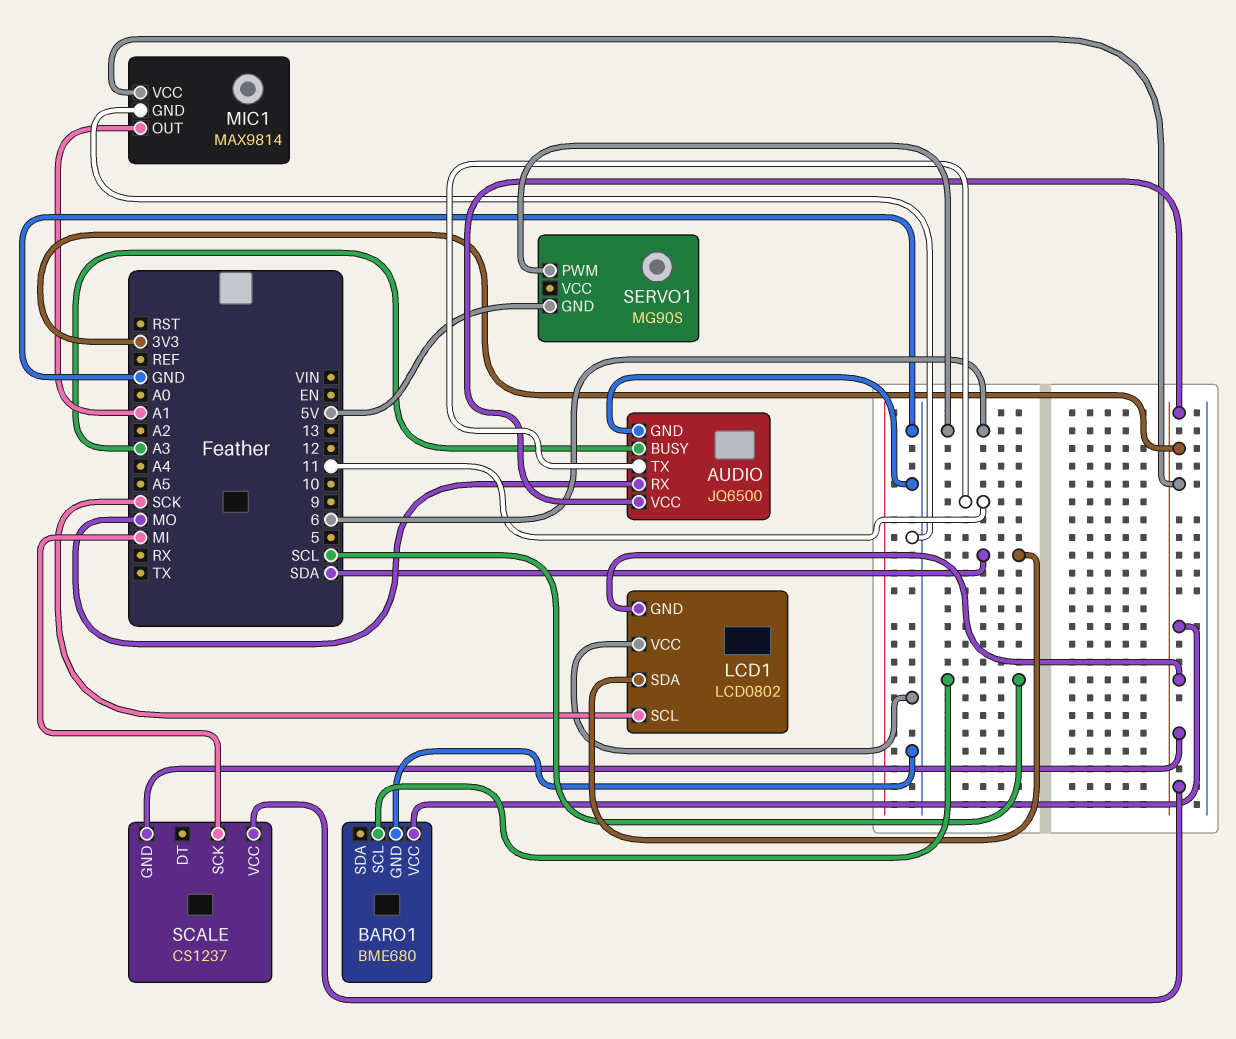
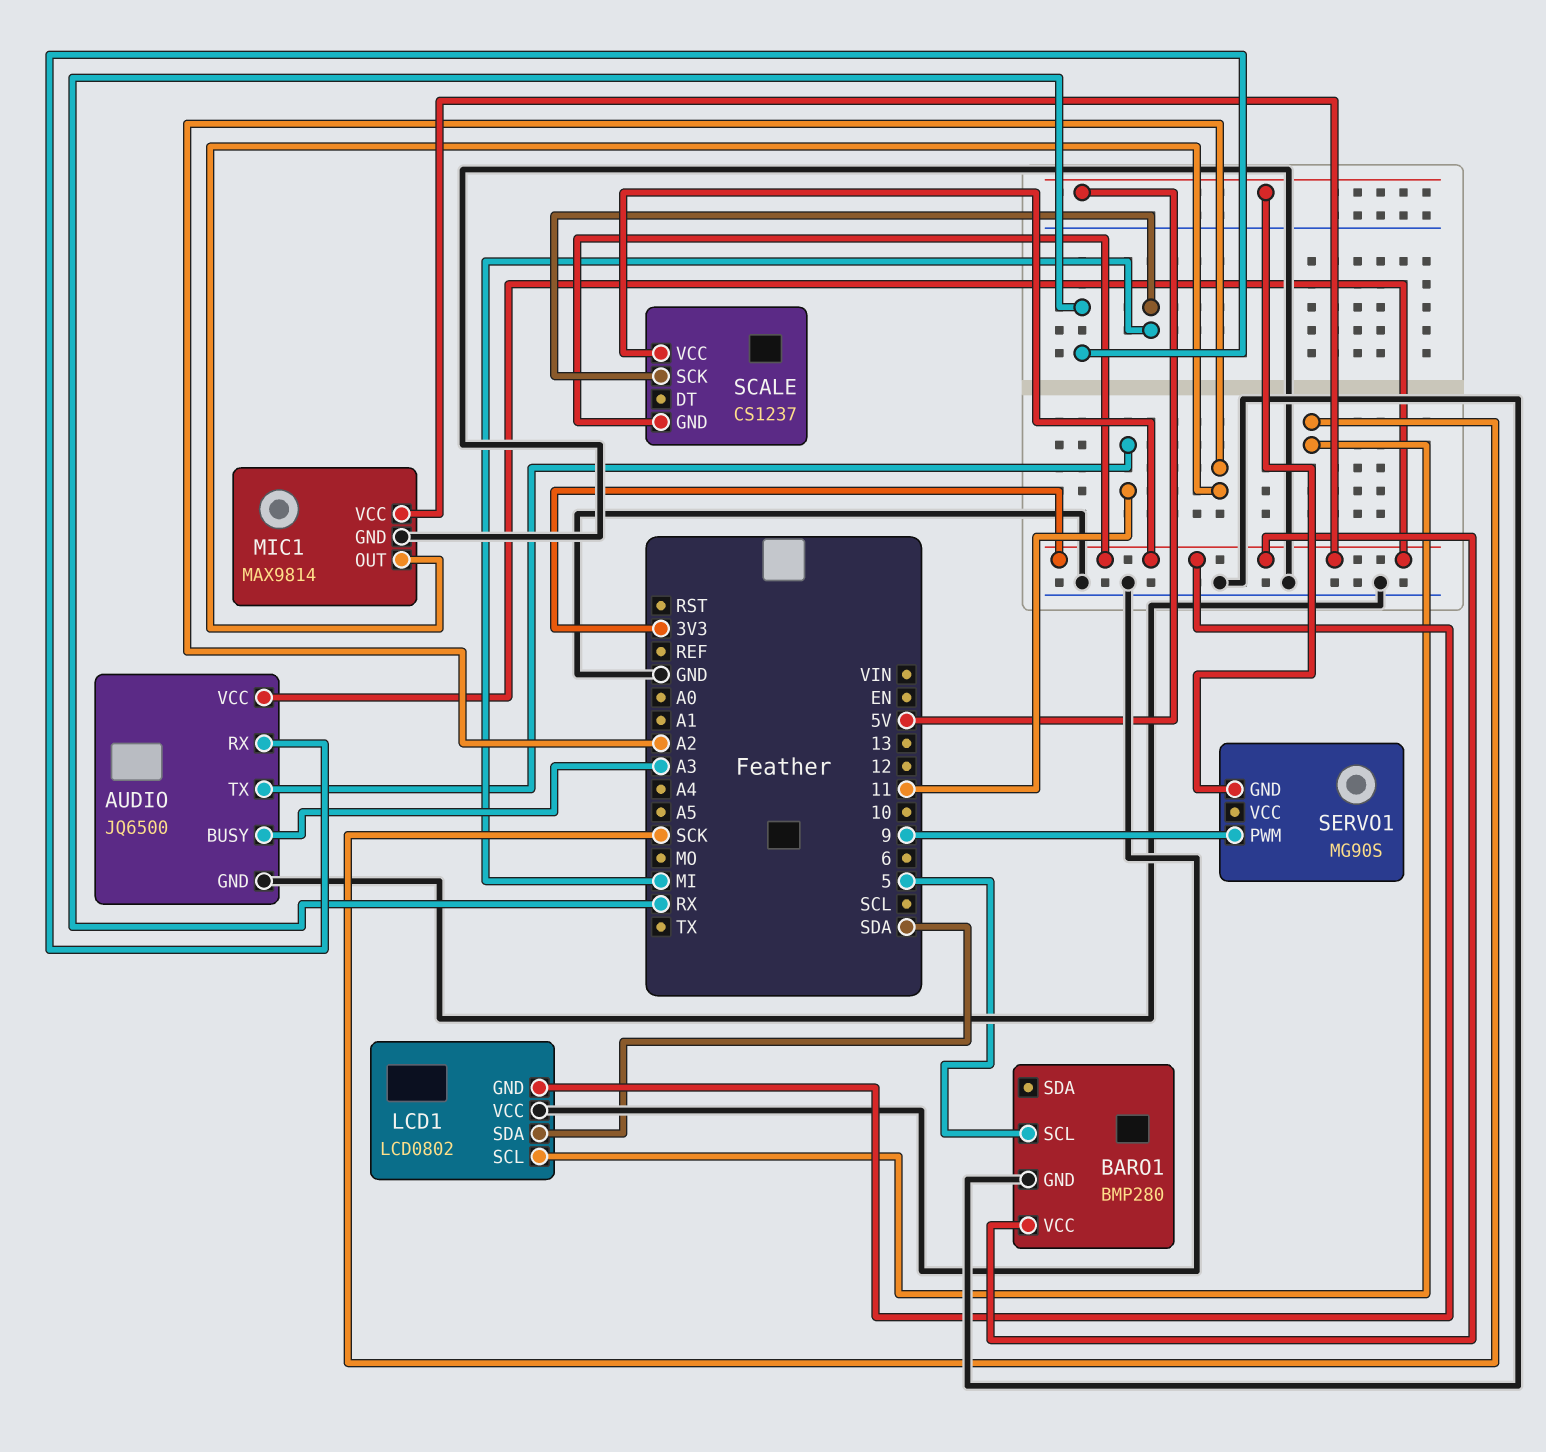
AUDIO pin RX: MO -> RX
BARO1: BME680 -> BMP280
BARO1 pin SCL: SCL -> 5
MIC1 pin OUT: A1 -> A2
SERVO1 pin PWM: 6 -> 9

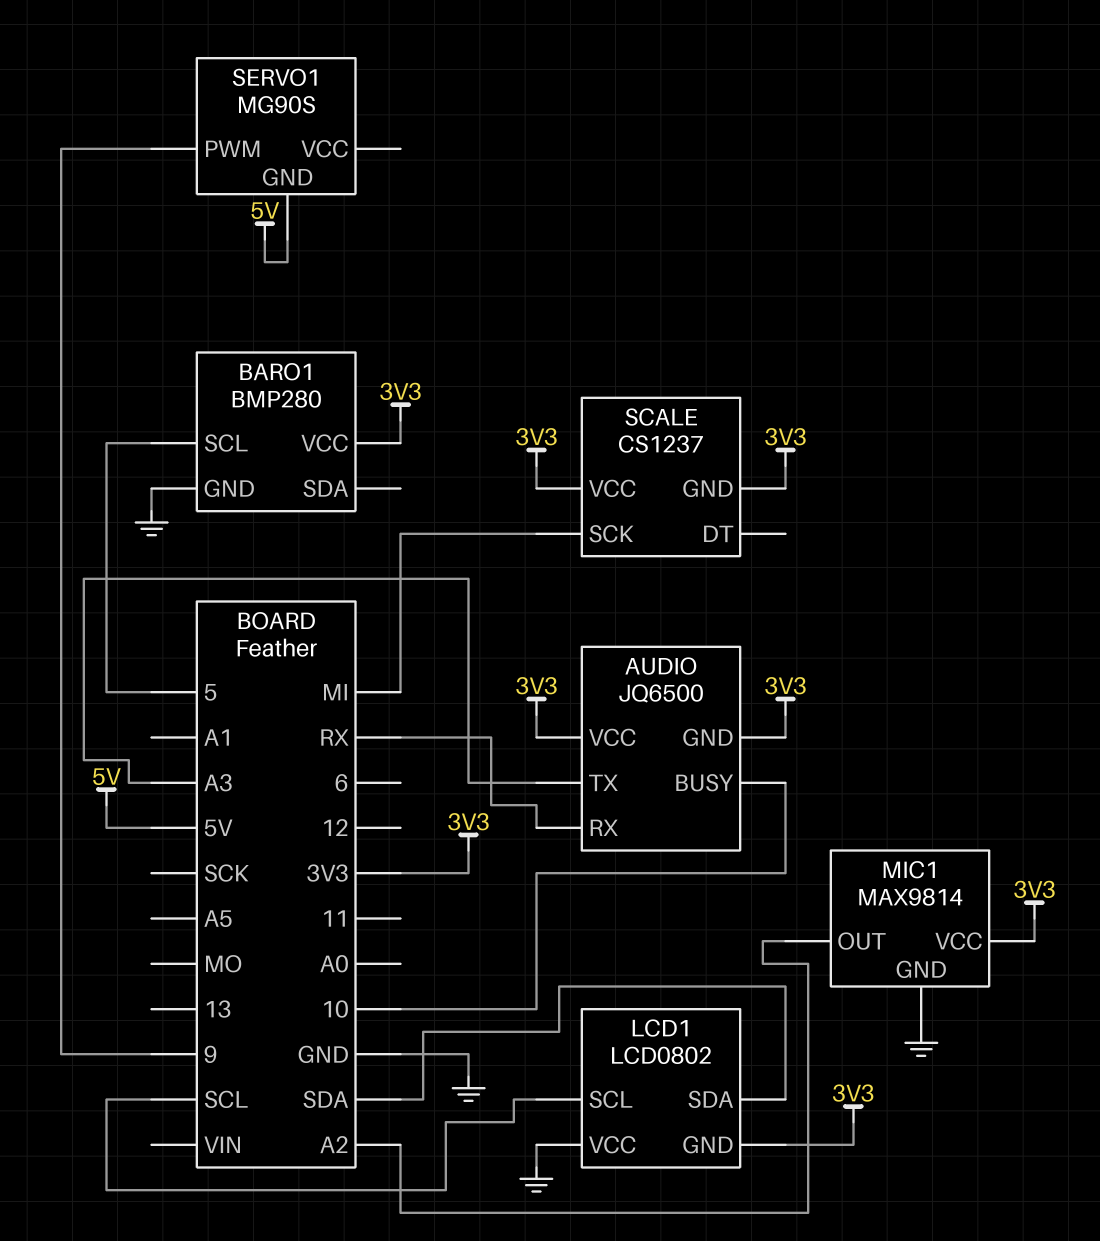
AUDIO pin BUSY: A3 -> 10
AUDIO pin GND: GND -> 3V3
AUDIO pin TX: 11 -> A3
LCD1 pin SCL: SCK -> SCL

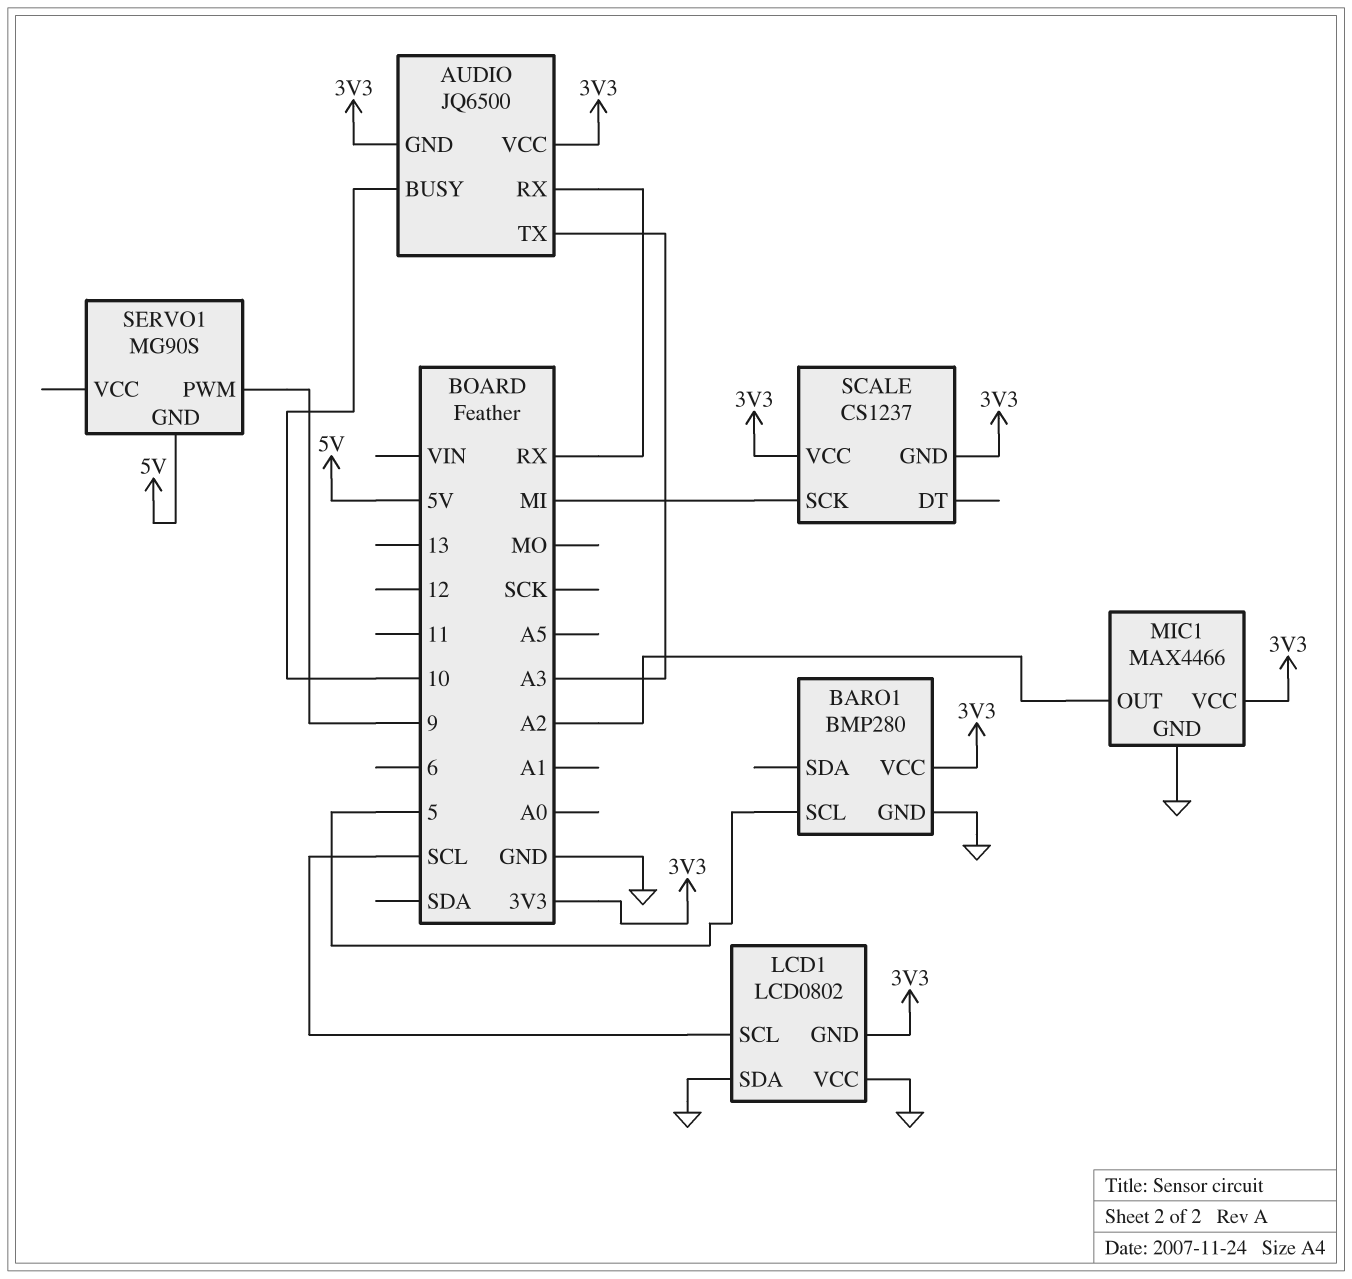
LCD1 pin SDA: SDA -> GND
MIC1: MAX9814 -> MAX4466

